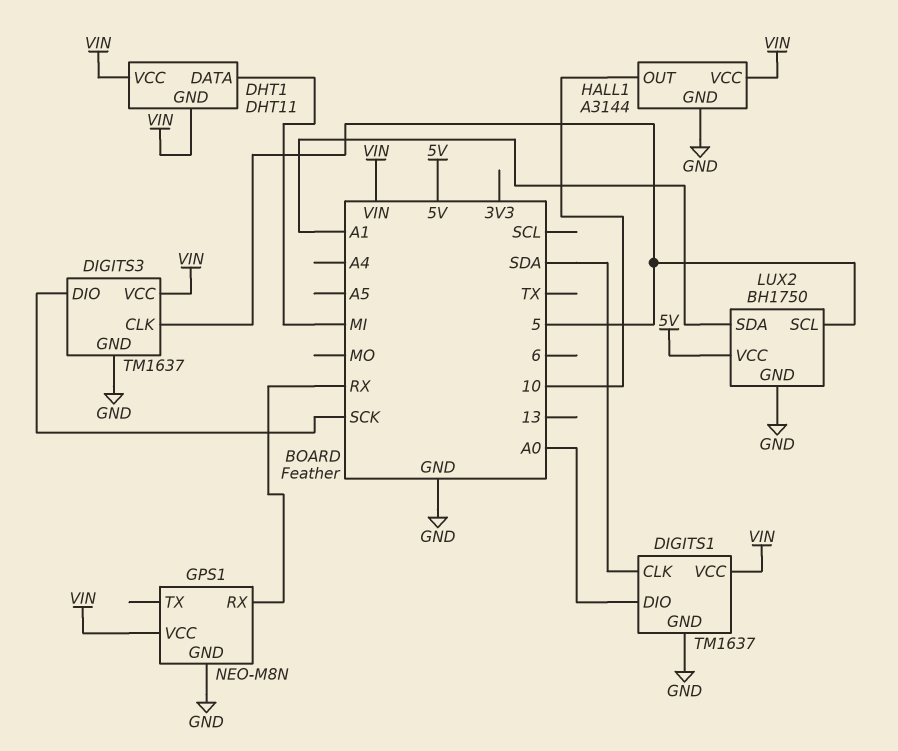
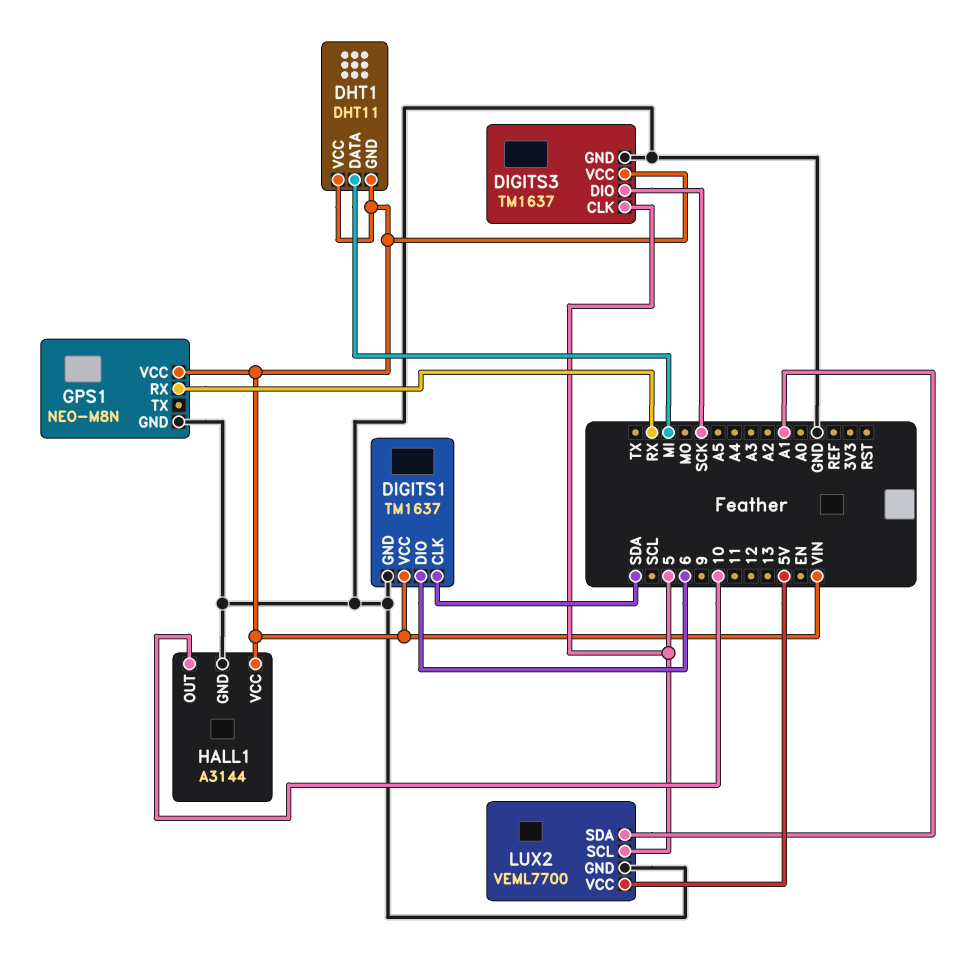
DIGITS1 pin DIO: A0 -> 6
LUX2: BH1750 -> VEML7700

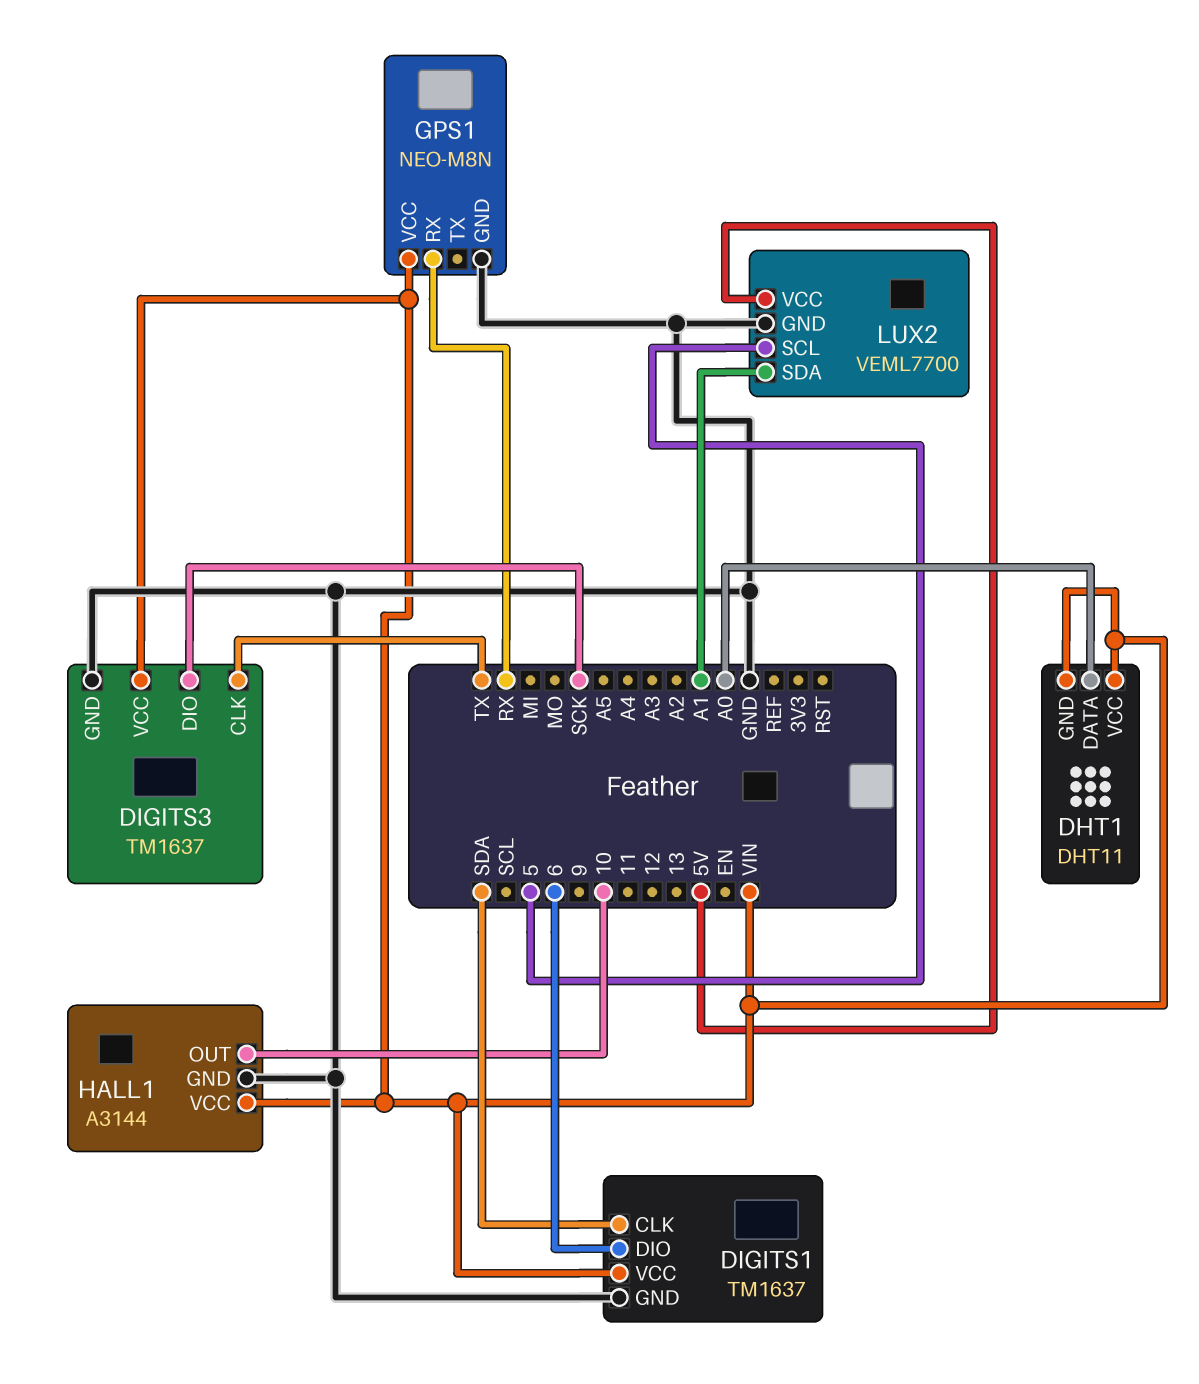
DHT1 pin DATA: MI -> A0
DIGITS3 pin CLK: 5 -> TX

